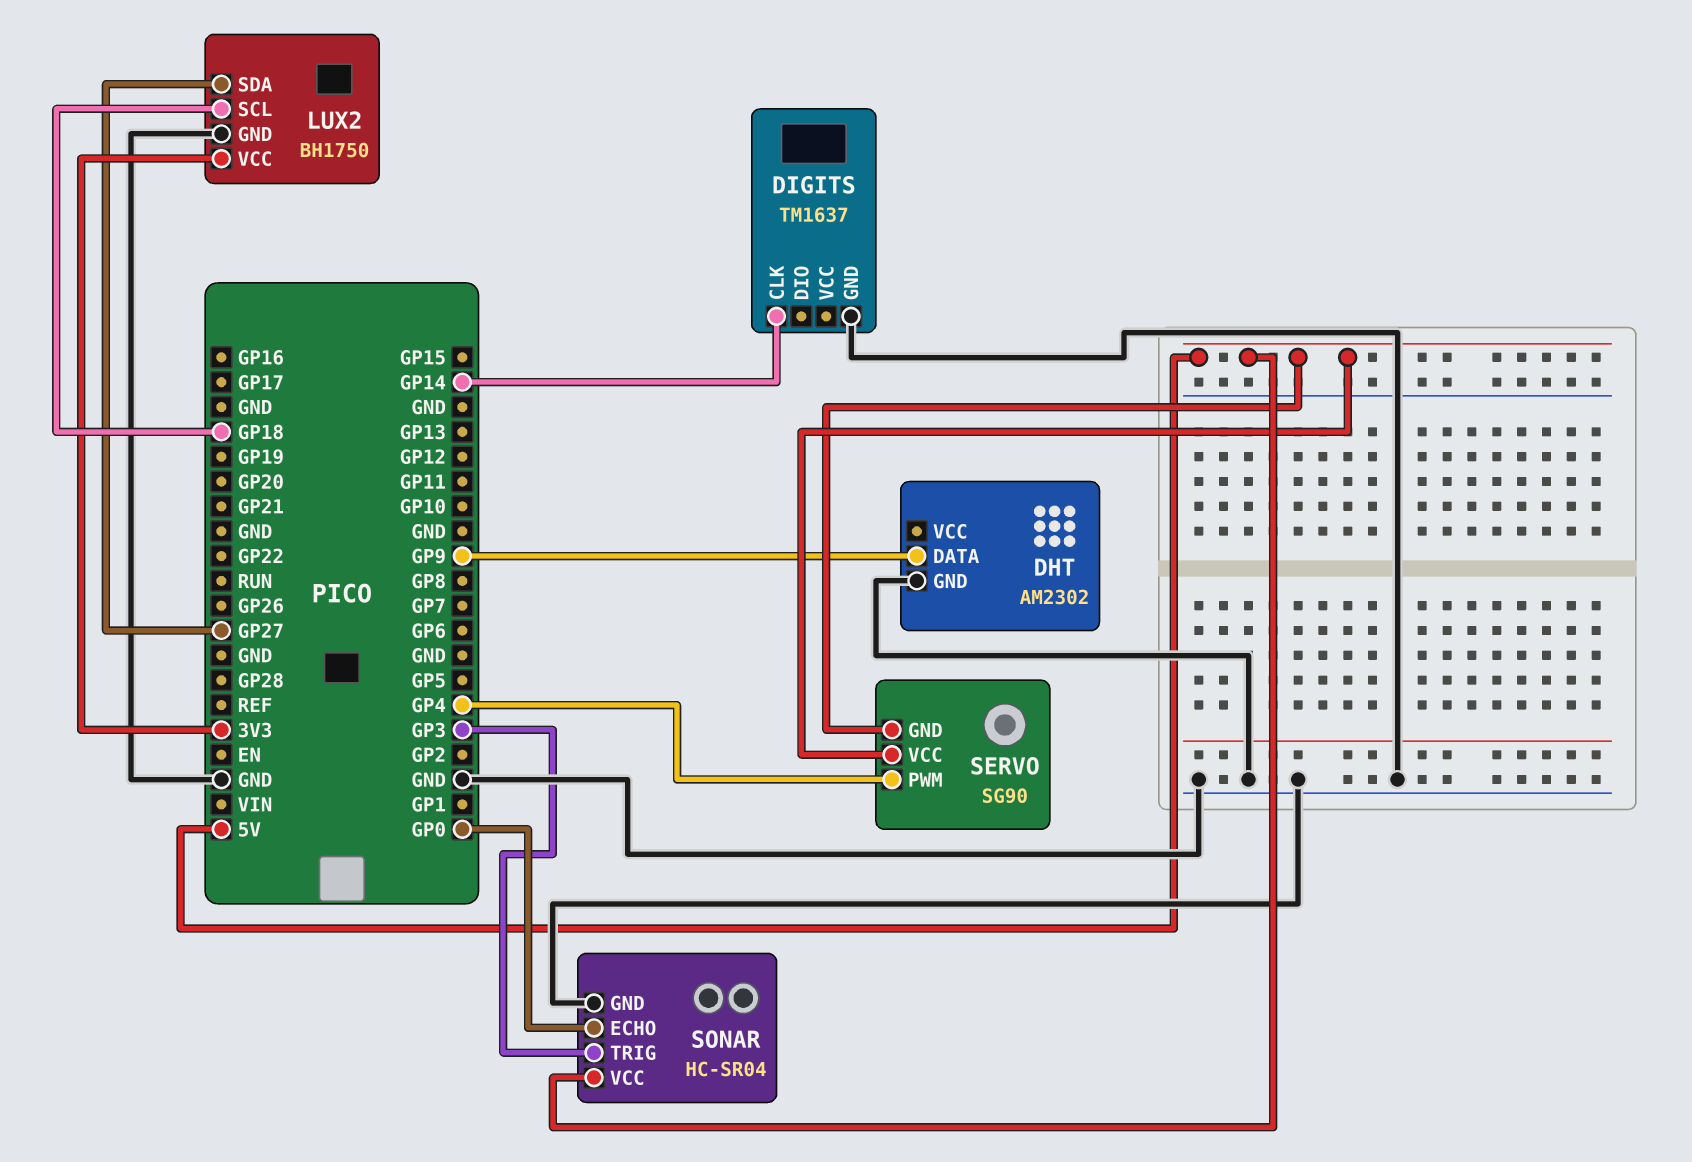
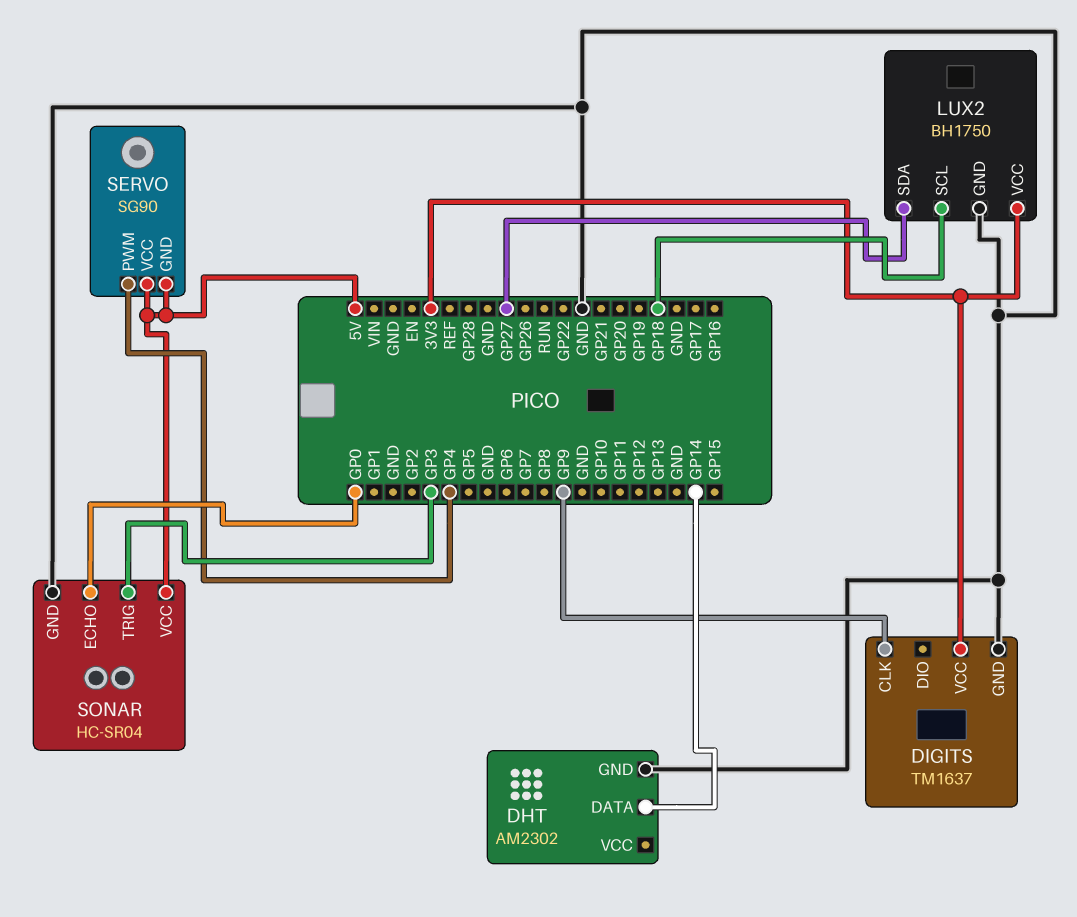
DHT pin DATA: GP9 -> GP14
DIGITS pin CLK: GP14 -> GP9
DIGITS pin VCC: none -> 3V3

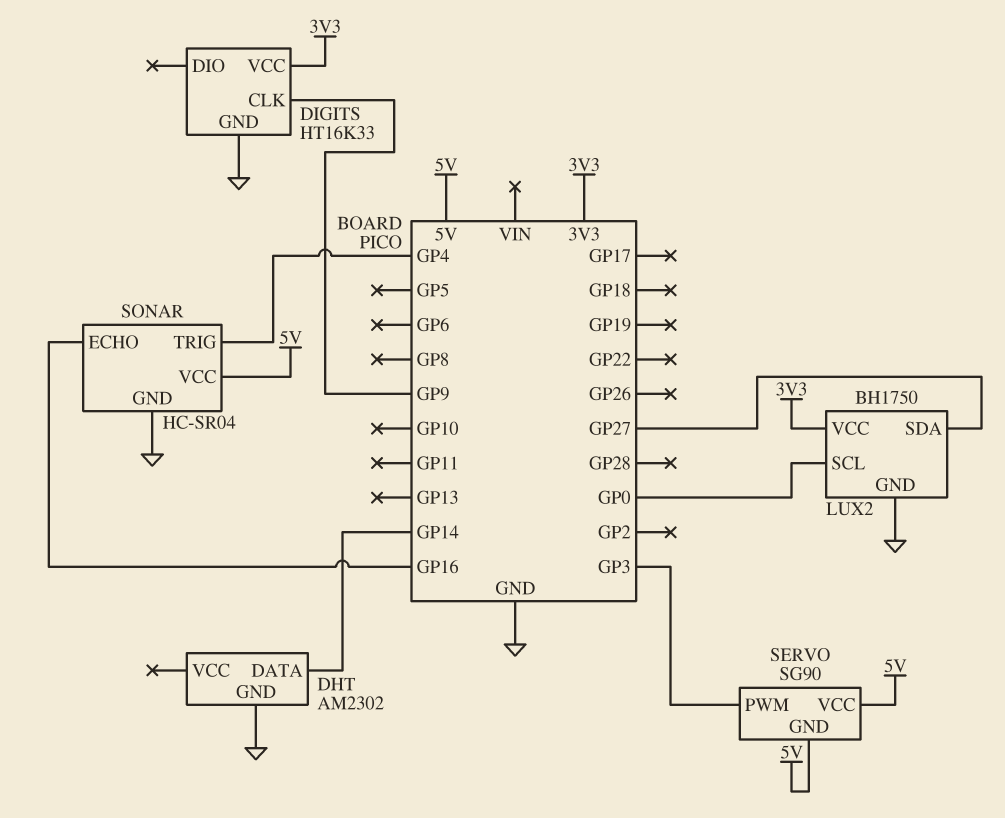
DIGITS: TM1637 -> HT16K33
LUX2 pin SCL: GP18 -> GP0
SERVO pin PWM: GP4 -> GP3
SONAR pin ECHO: GP0 -> GP16
SONAR pin TRIG: GP3 -> GP4

